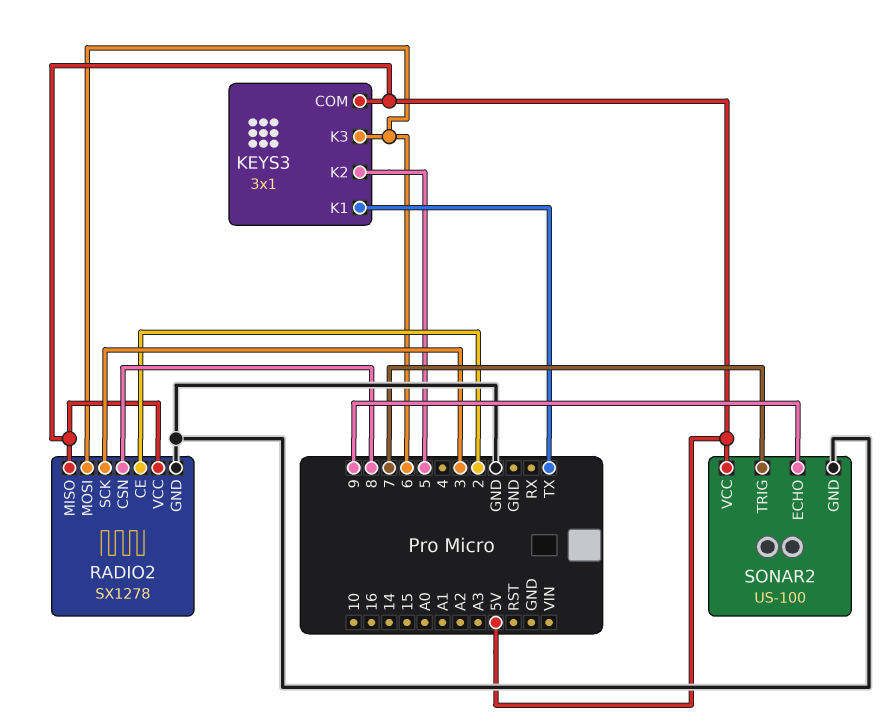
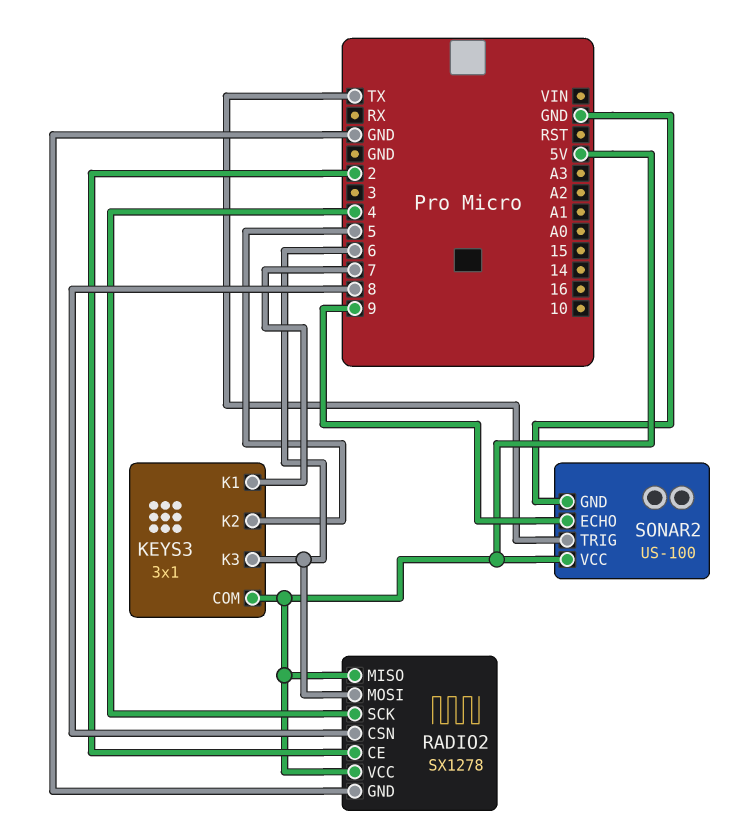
KEYS3 pin K1: TX -> 7
RADIO2 pin SCK: 3 -> 4
SONAR2 pin TRIG: 7 -> TX

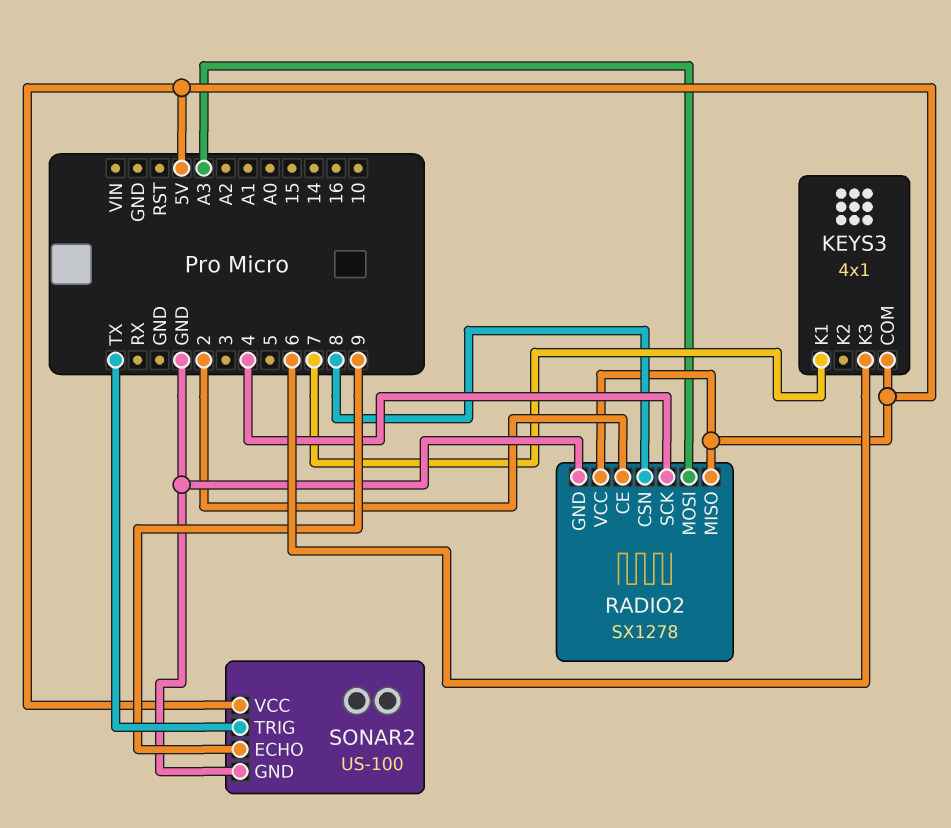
KEYS3: 3x1 -> 4x1
KEYS3 pin K2: 5 -> none
RADIO2 pin MOSI: 6 -> A3

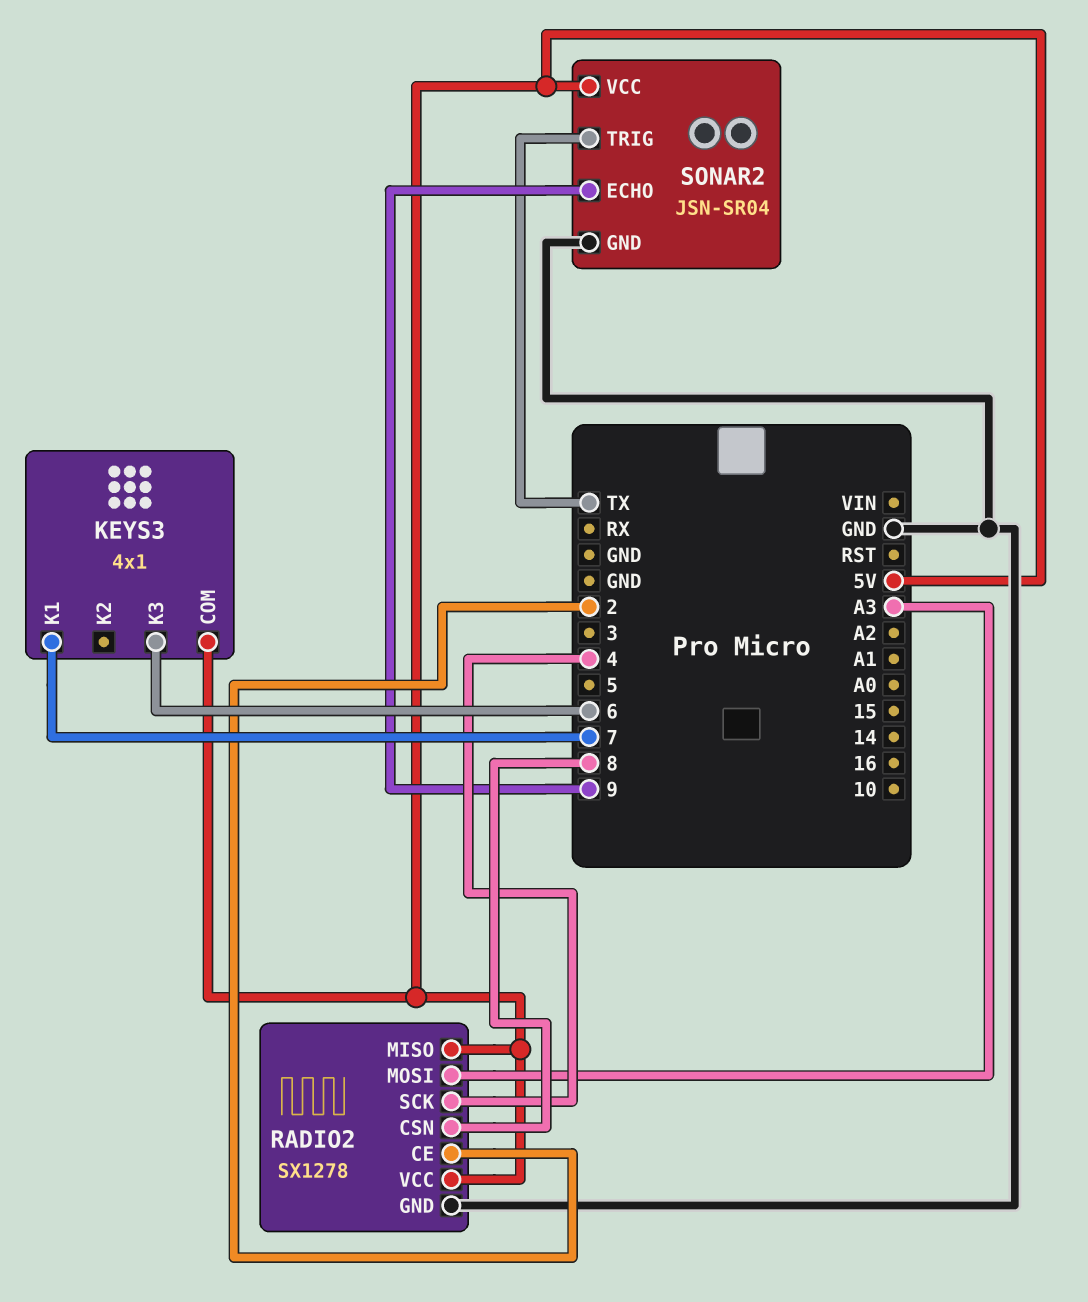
SONAR2: US-100 -> JSN-SR04

